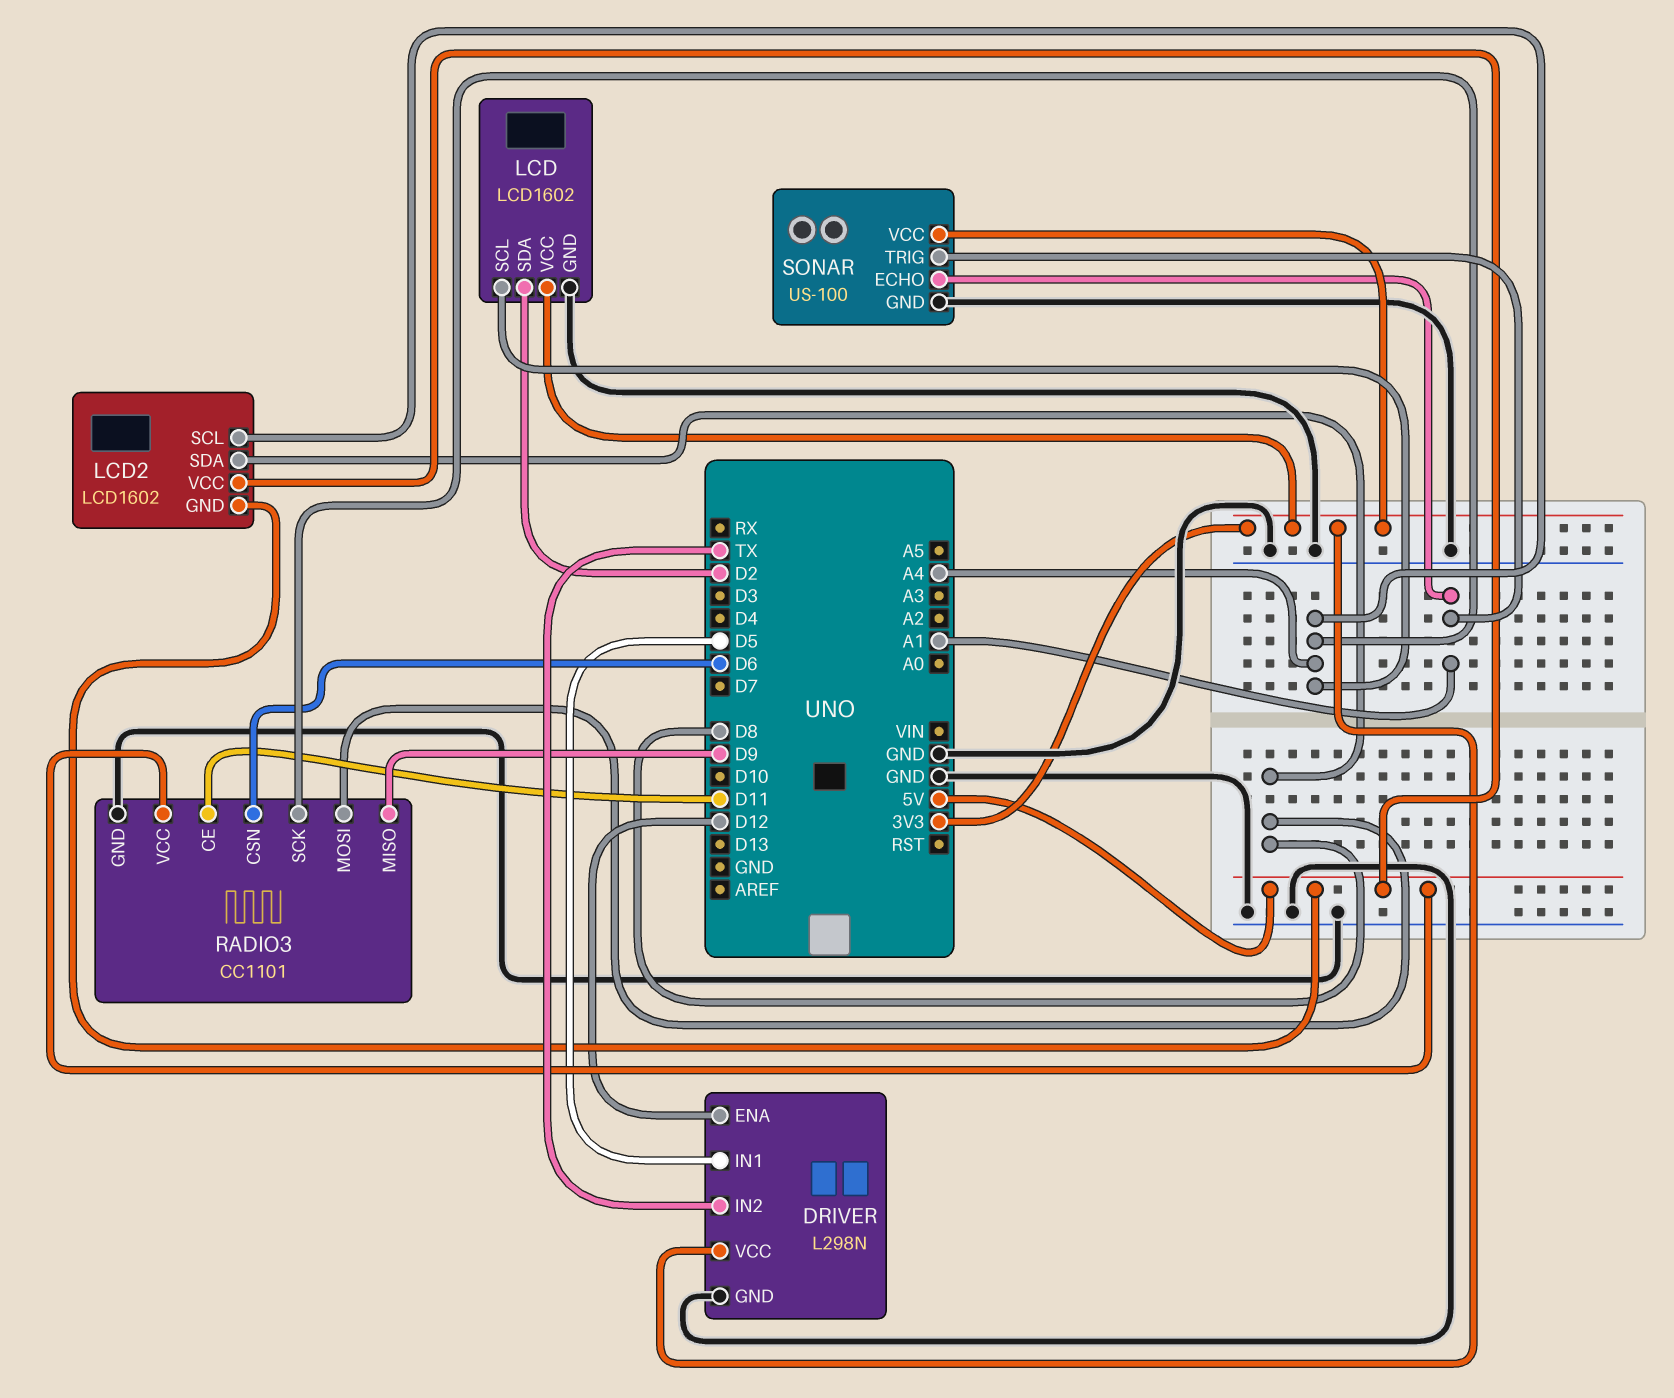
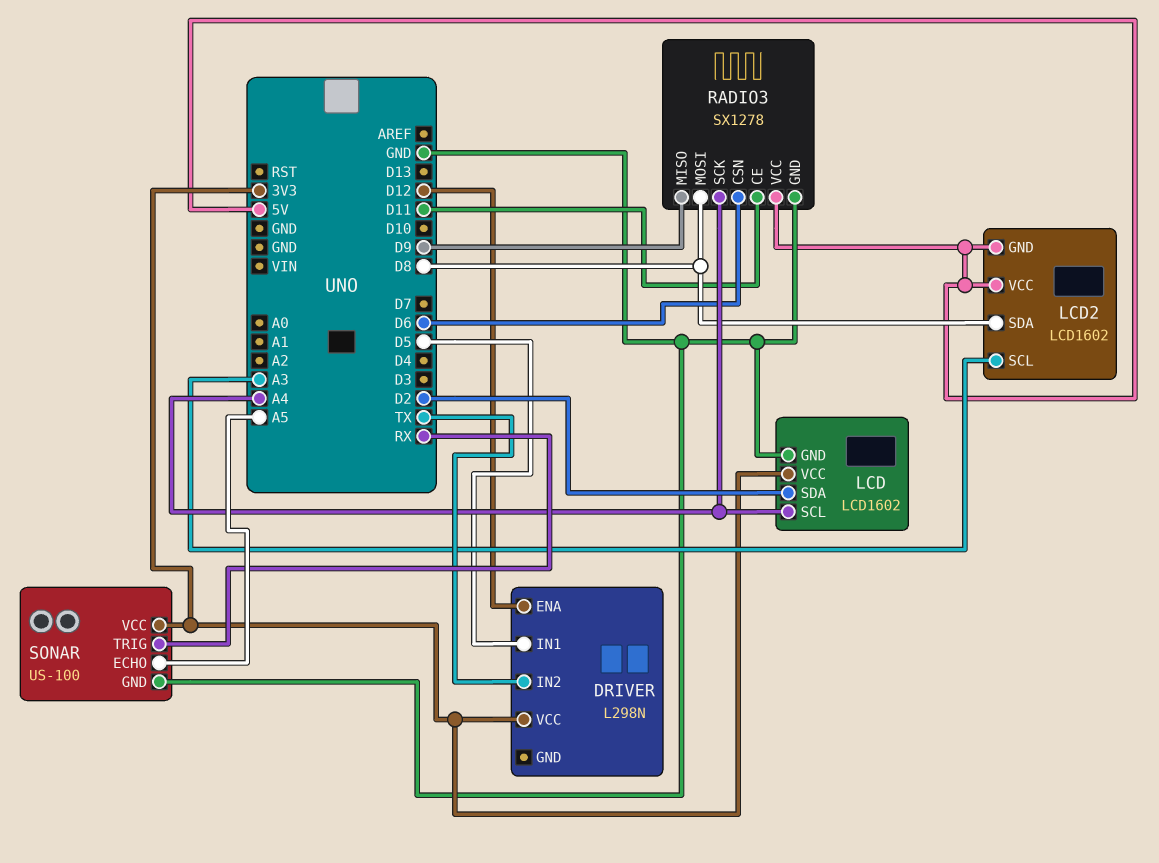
DRIVER pin GND: GND -> none
LCD2 pin SCL: A4 -> A3
RADIO3: CC1101 -> SX1278
SONAR pin ECHO: A1 -> A5
SONAR pin TRIG: A1 -> RX

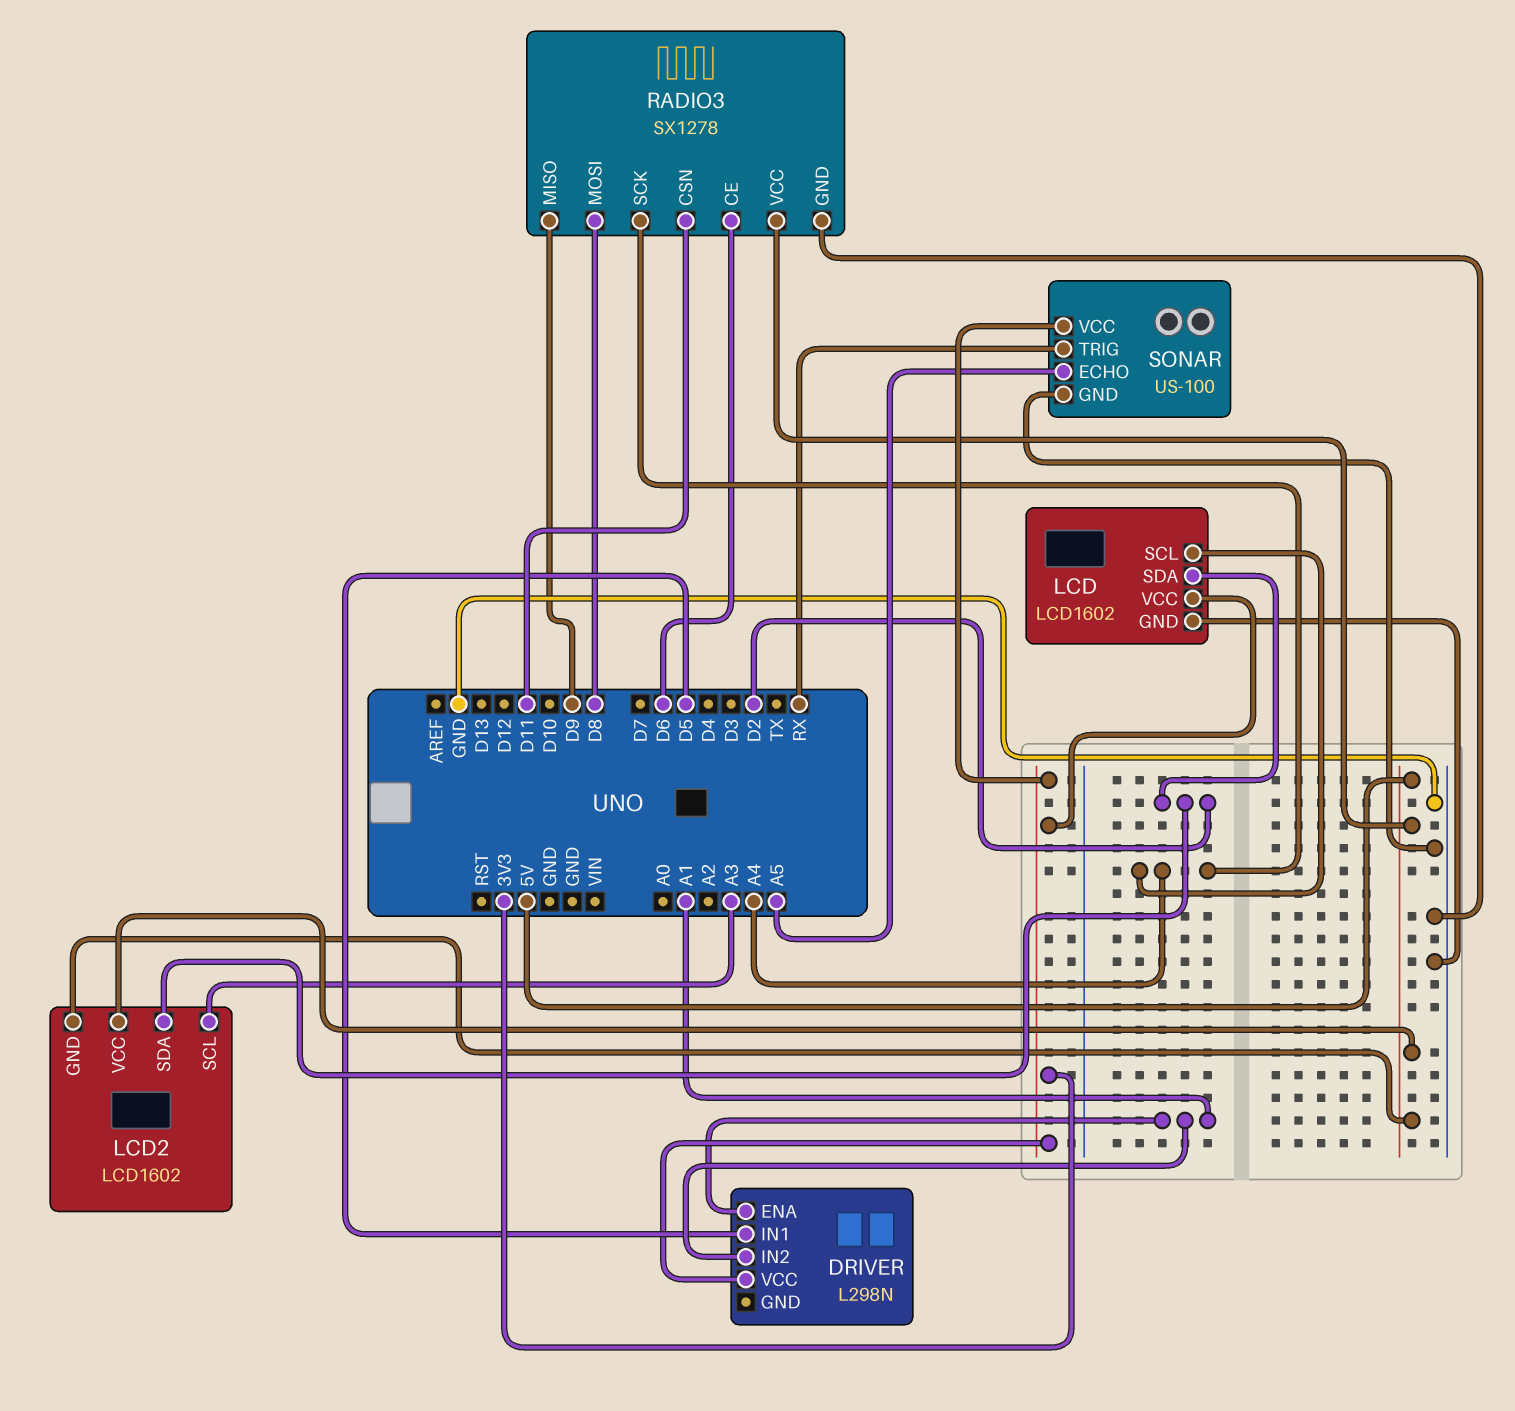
DRIVER pin ENA: D12 -> A1
DRIVER pin IN2: TX -> A1
LCD2 pin SDA: D8 -> D2
RADIO3 pin CE: D11 -> D6
RADIO3 pin CSN: D6 -> D11

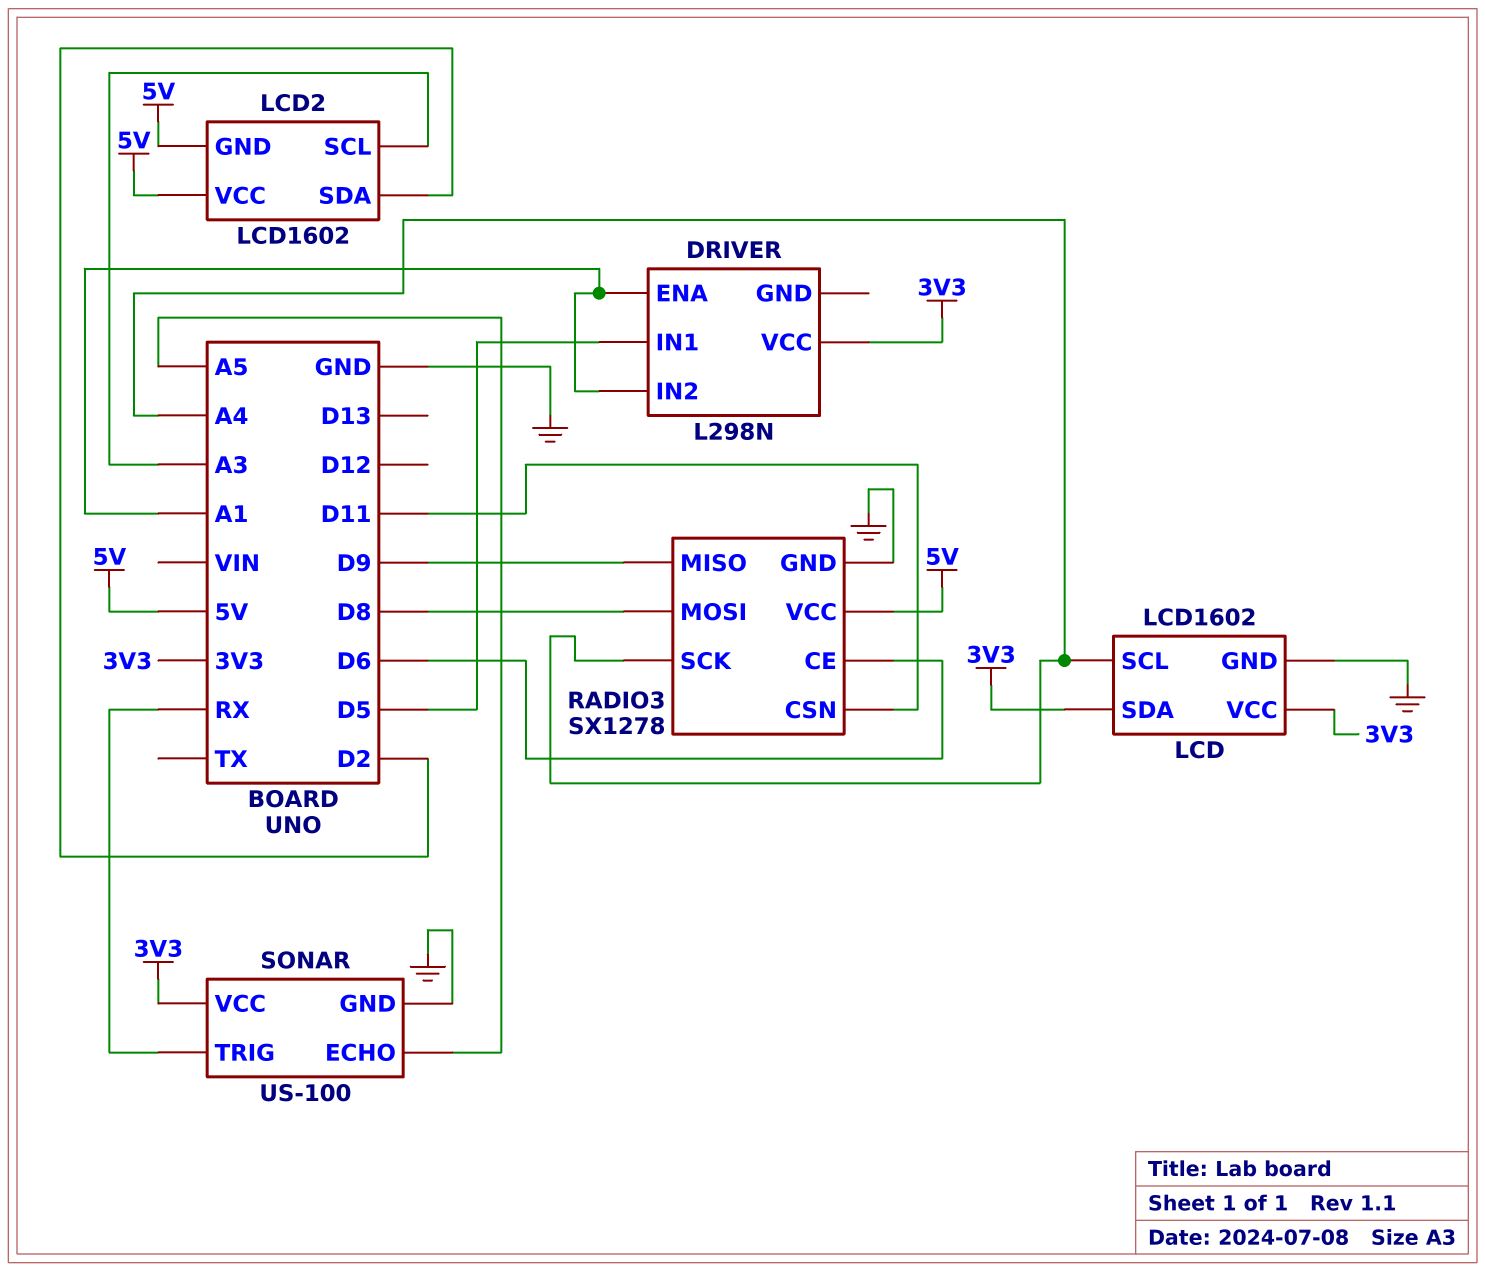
LCD pin SDA: D2 -> 3V3

